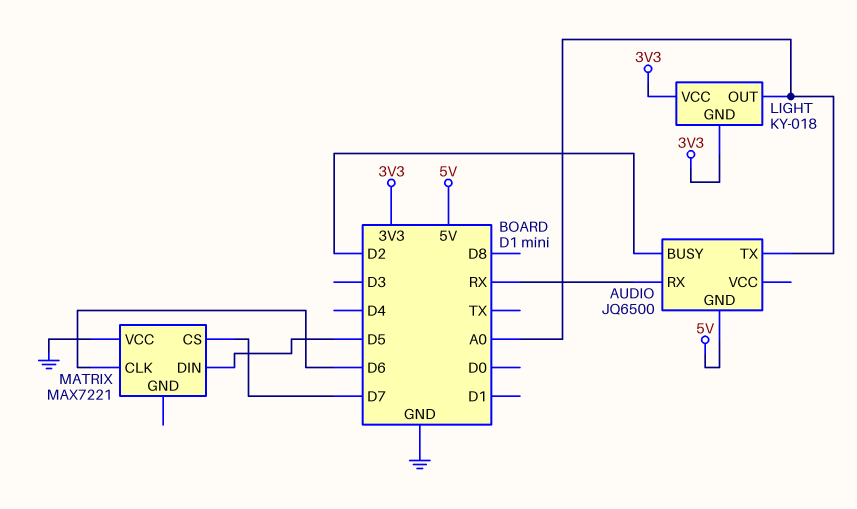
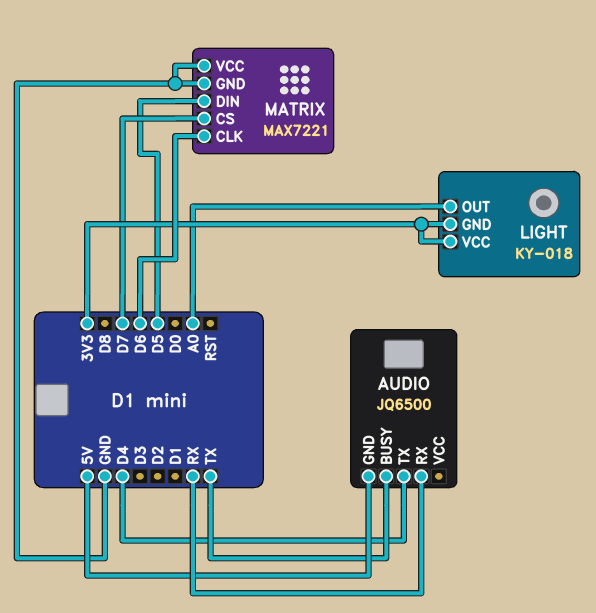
AUDIO pin BUSY: D2 -> TX
AUDIO pin TX: A0 -> D4
MATRIX pin GND: none -> GND

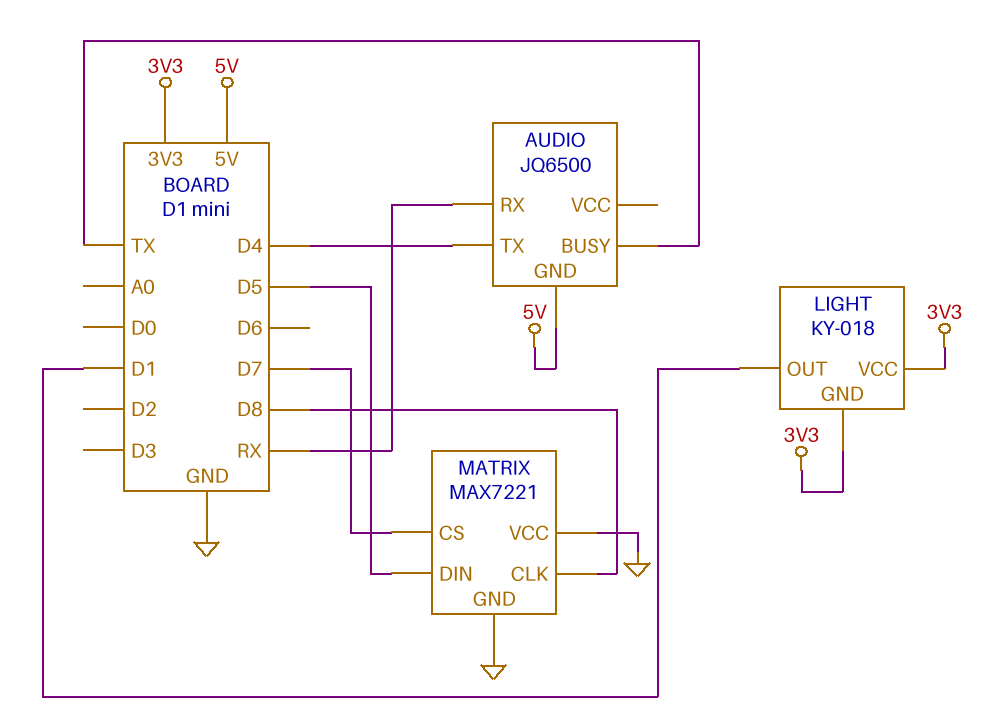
LIGHT pin OUT: A0 -> D1
MATRIX pin CLK: D6 -> D8

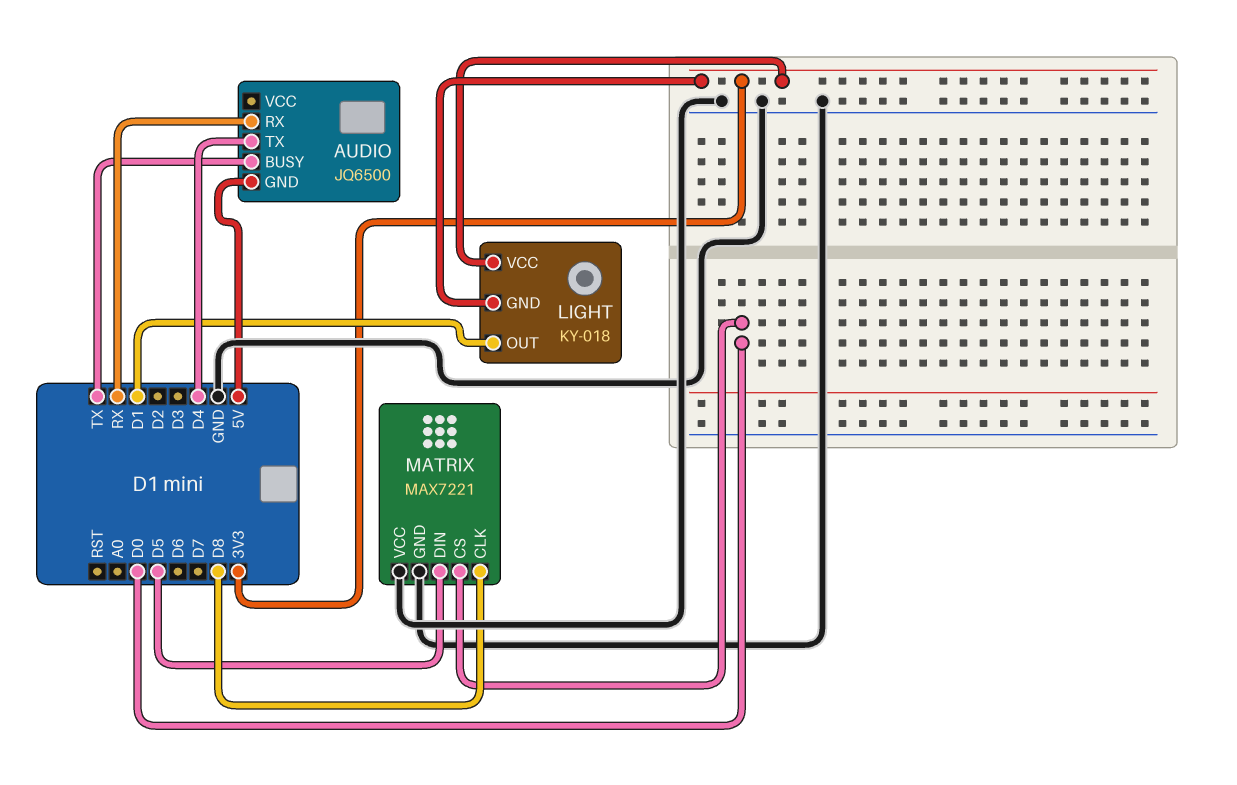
MATRIX pin CS: D7 -> D0

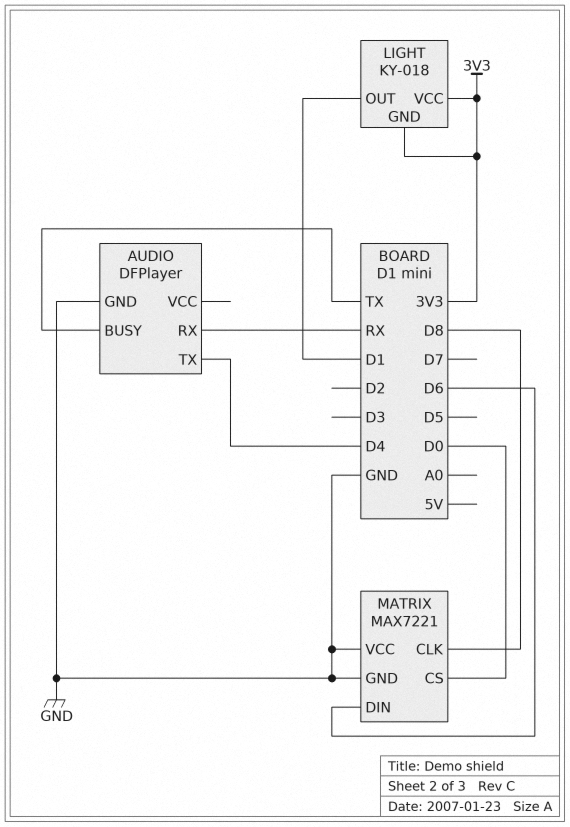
AUDIO: JQ6500 -> DFPlayer
AUDIO pin GND: 5V -> GND
MATRIX pin DIN: D5 -> D6

